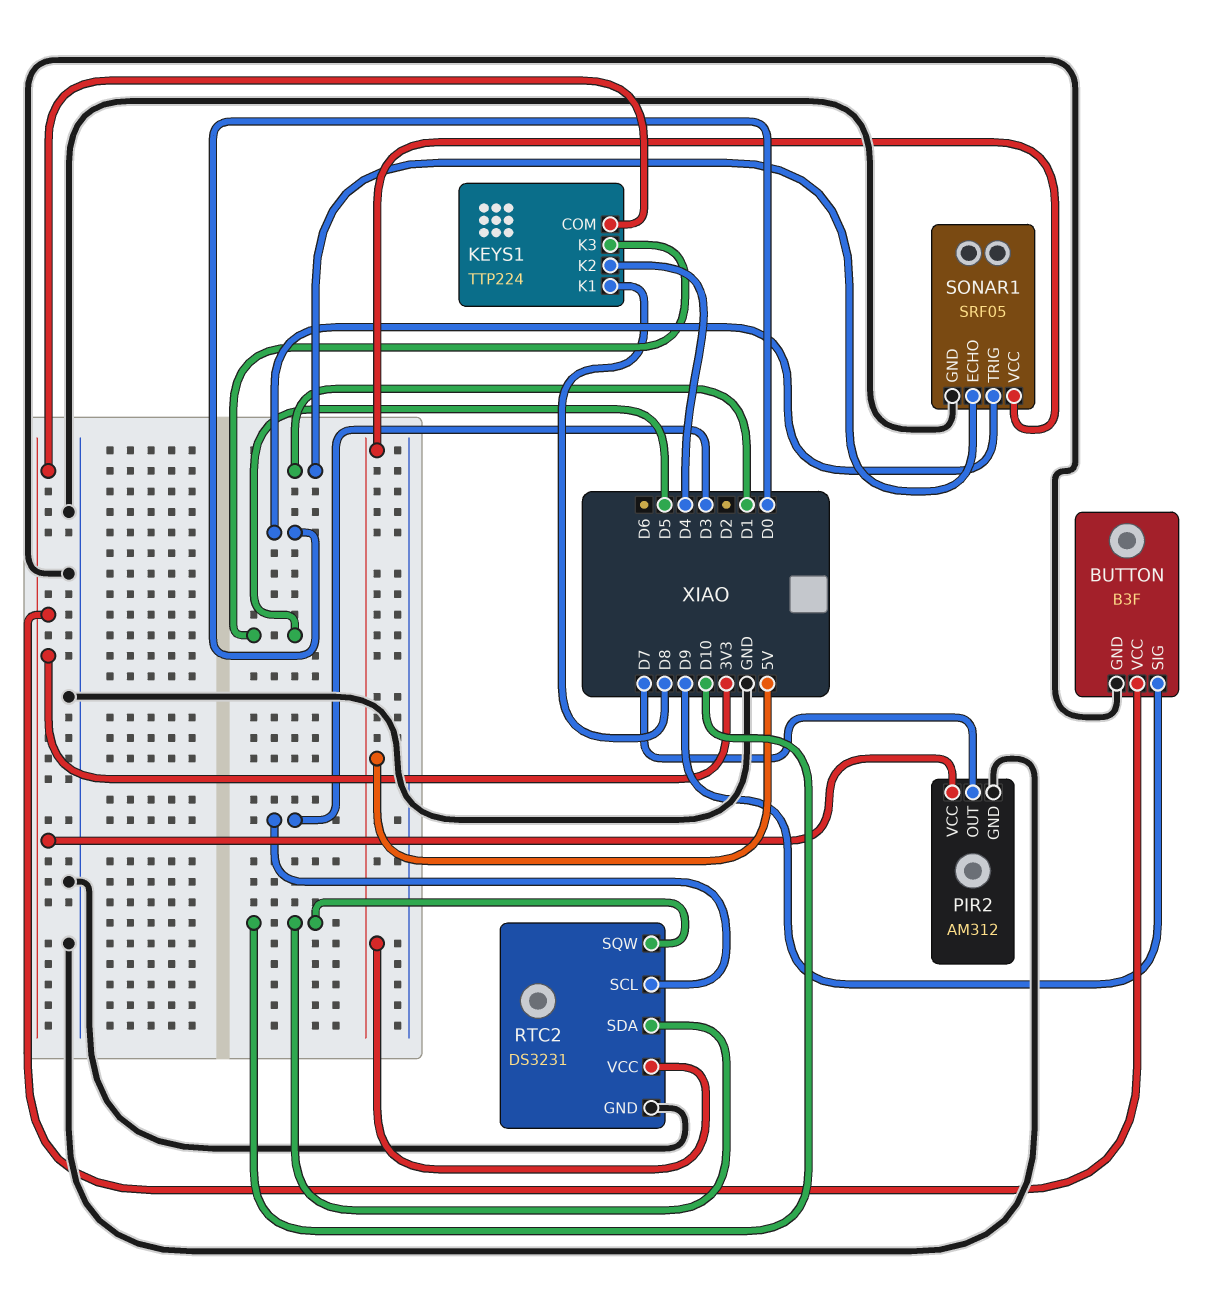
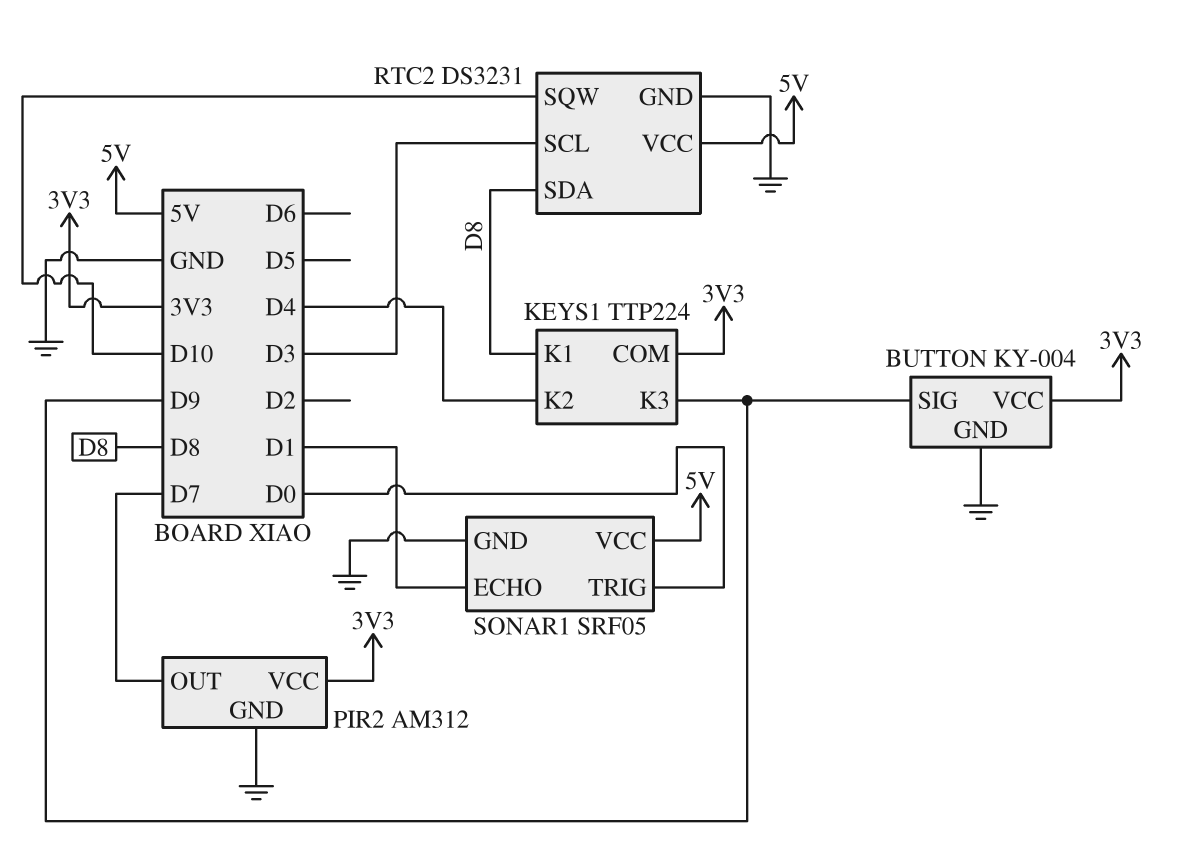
BUTTON: B3F -> KY-004
KEYS1 pin K3: D5 -> D9
RTC2 pin SDA: D10 -> D8

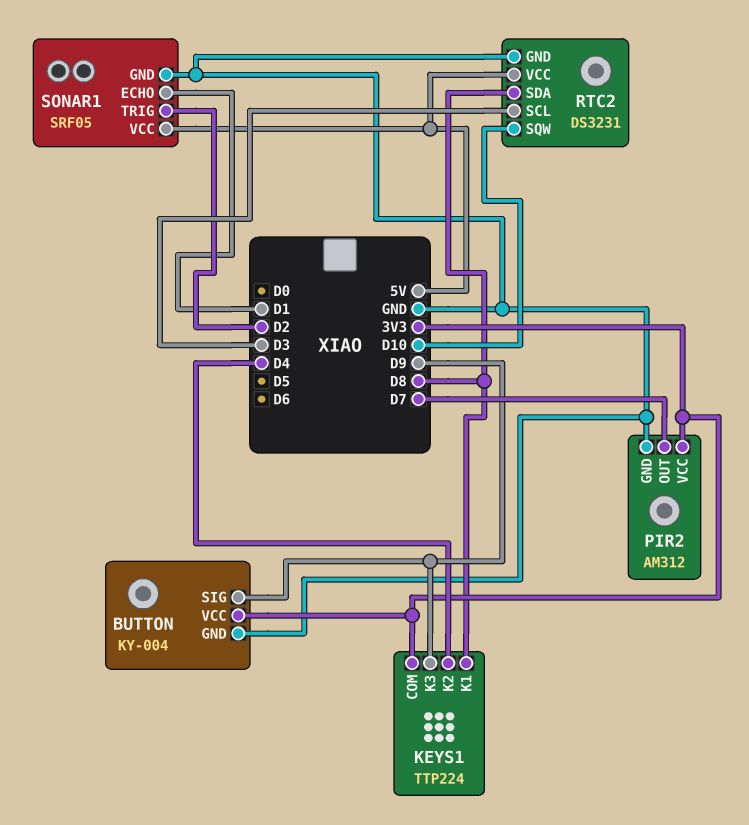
SONAR1 pin TRIG: D0 -> D2

